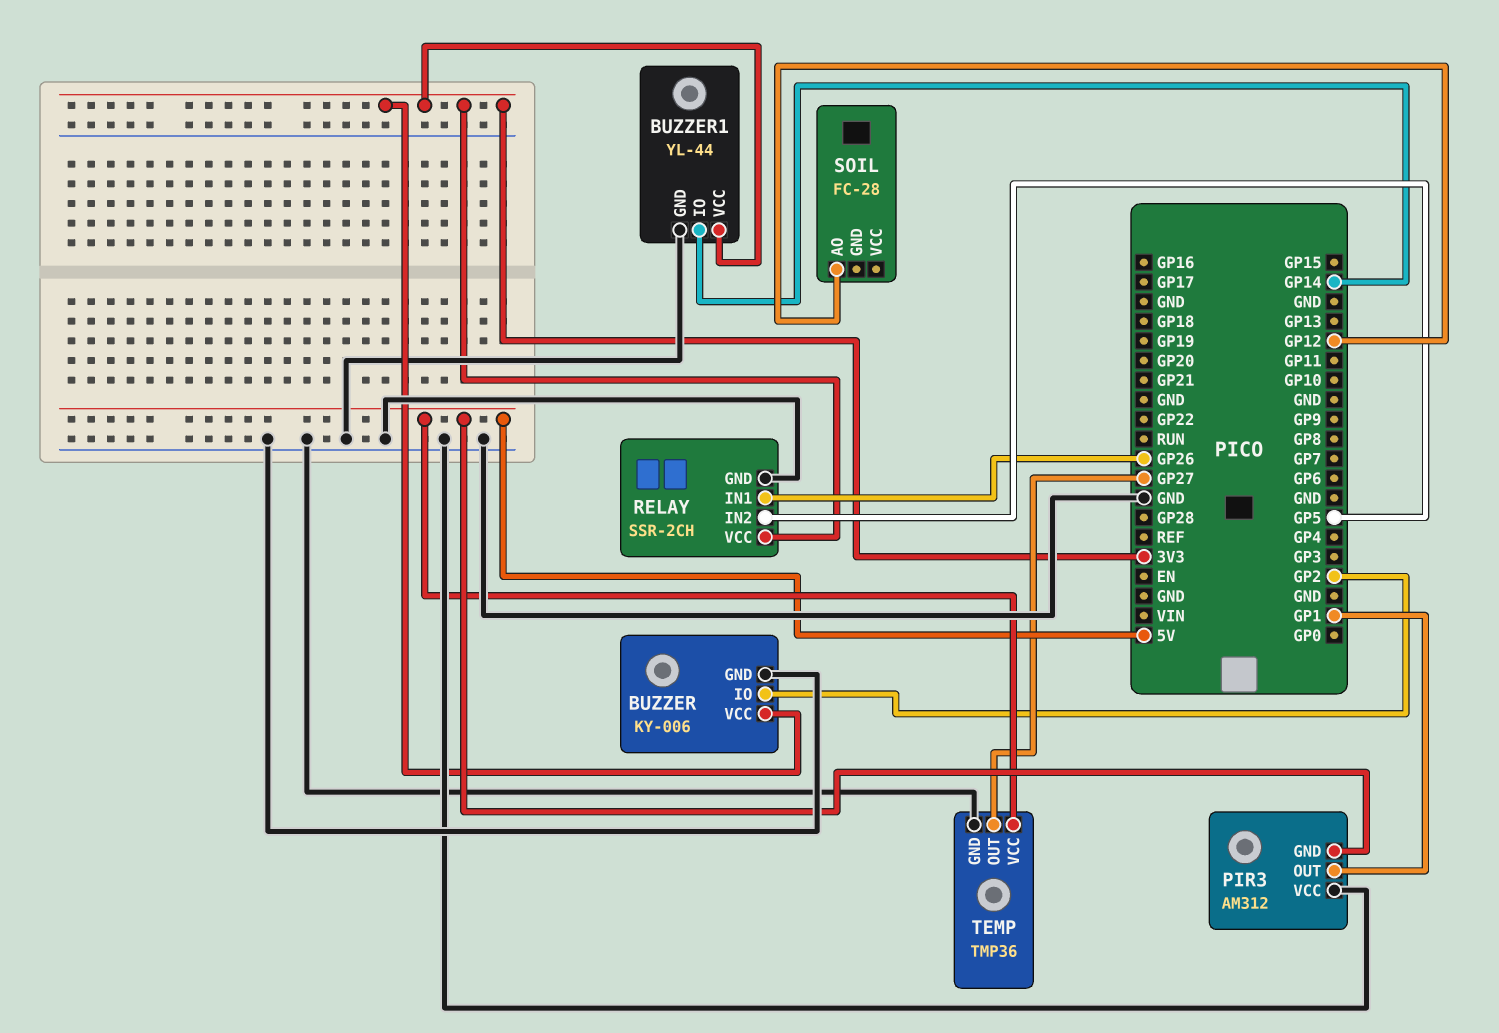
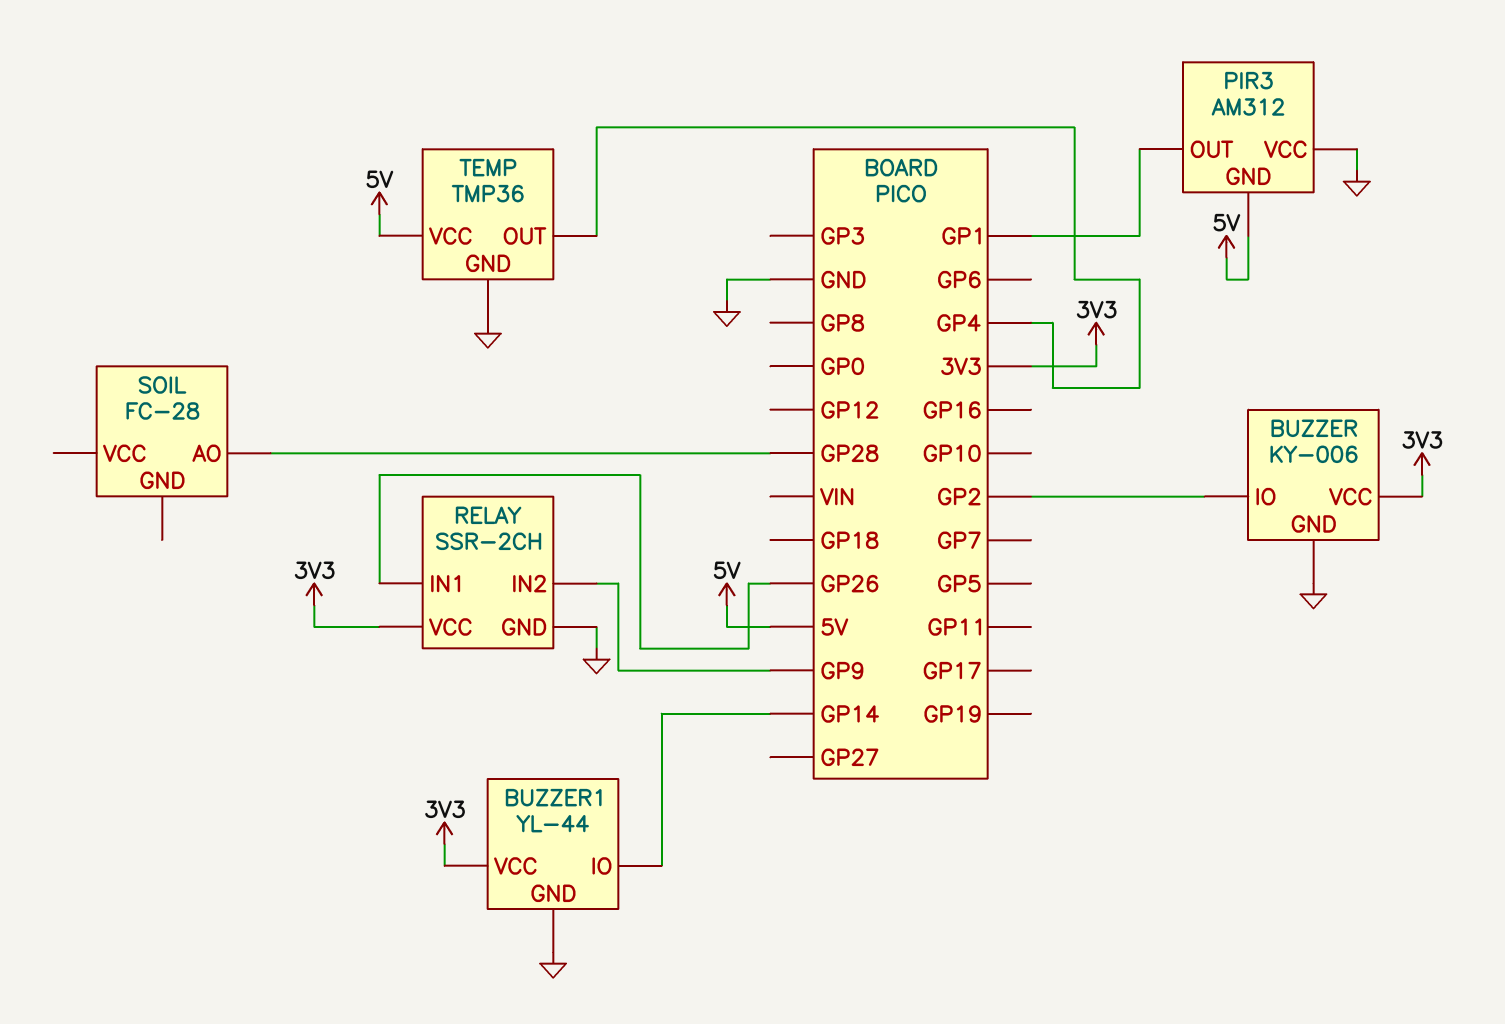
RELAY pin IN2: GP5 -> GP9
SOIL pin AO: GP12 -> GP28
TEMP pin OUT: GP27 -> GP4

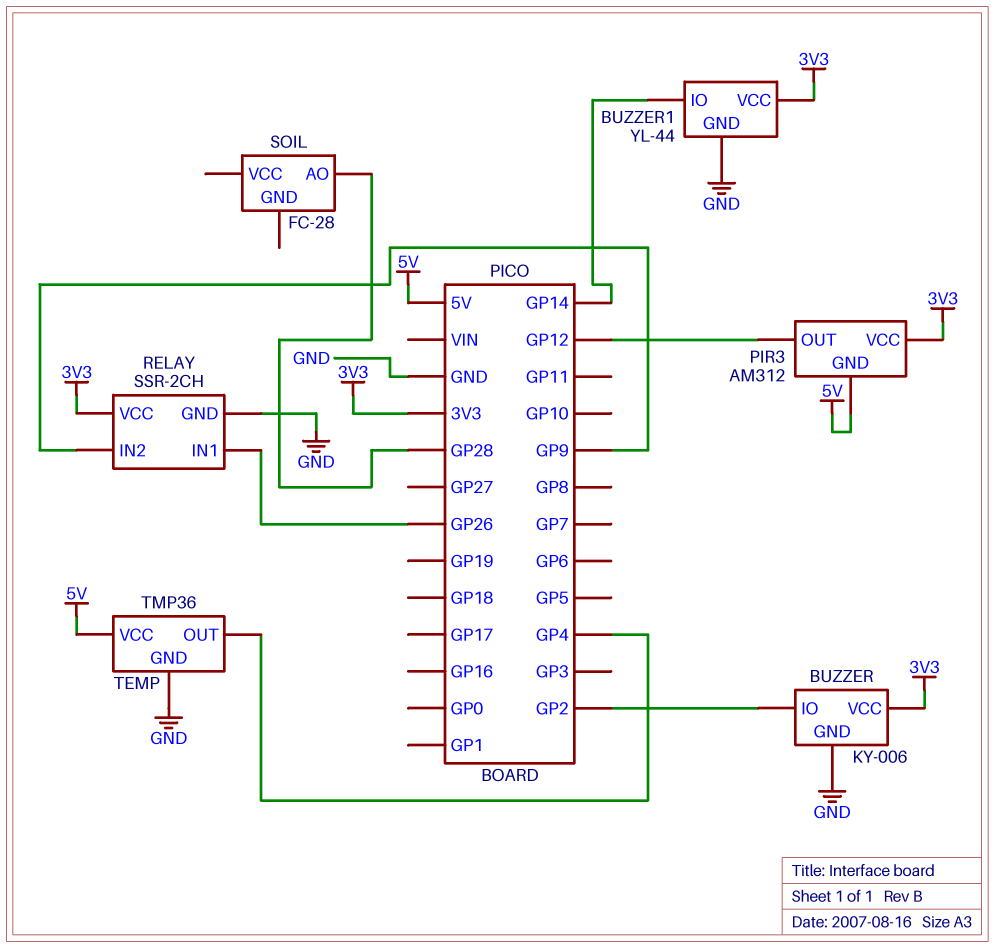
PIR3 pin OUT: GP1 -> GP12
PIR3 pin VCC: GND -> 3V3

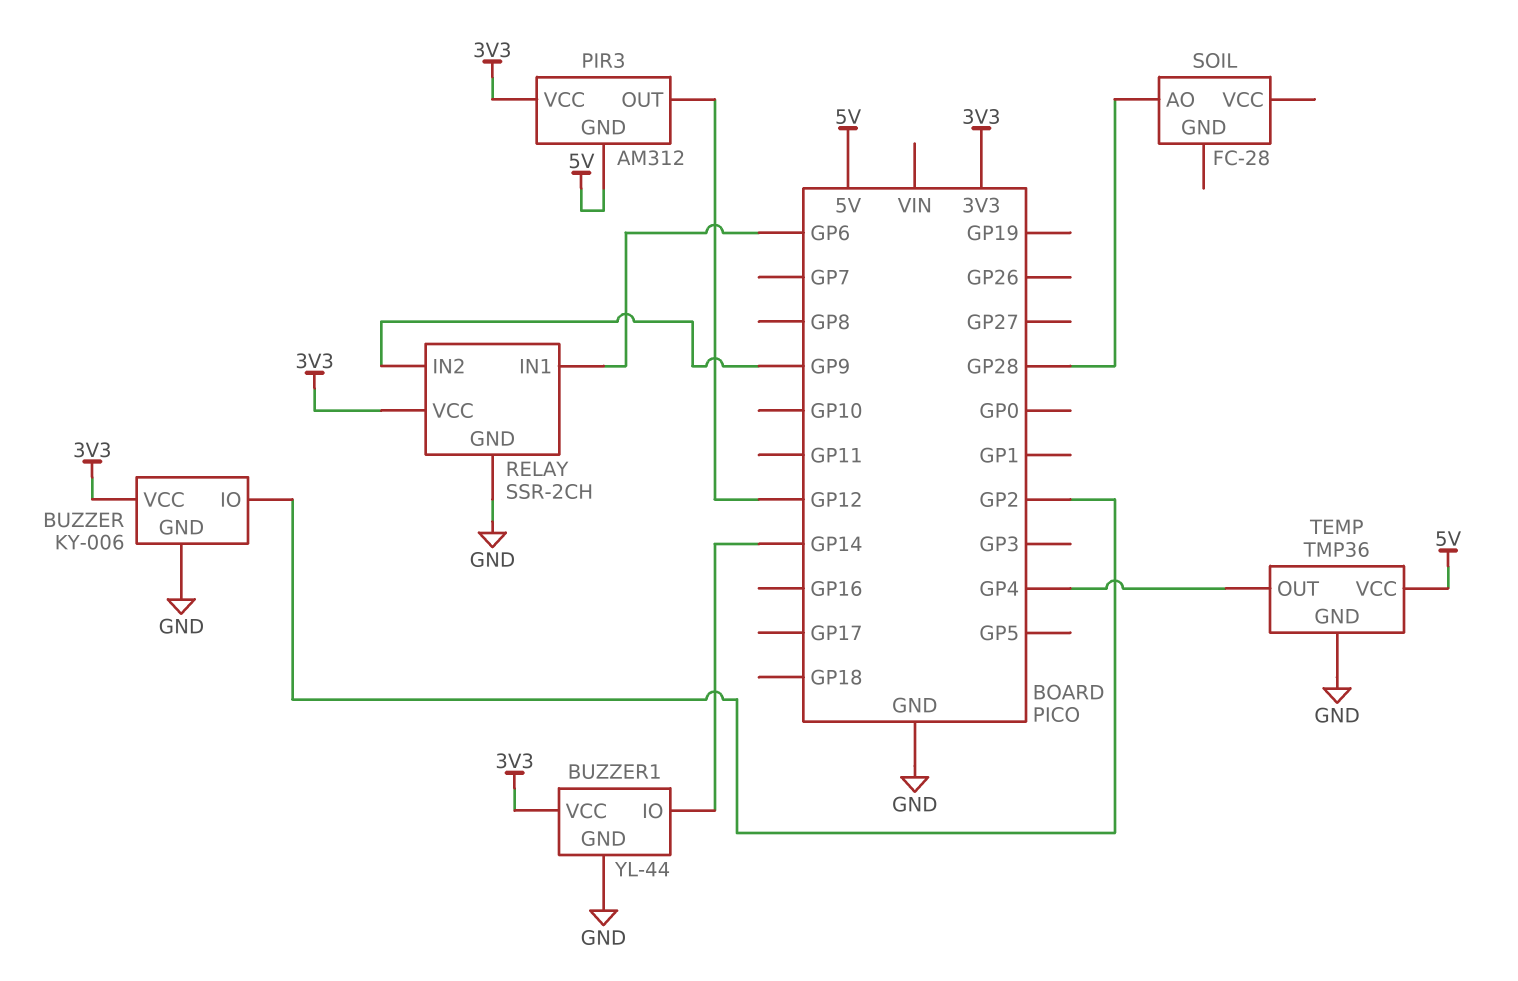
RELAY pin IN1: GP26 -> GP6

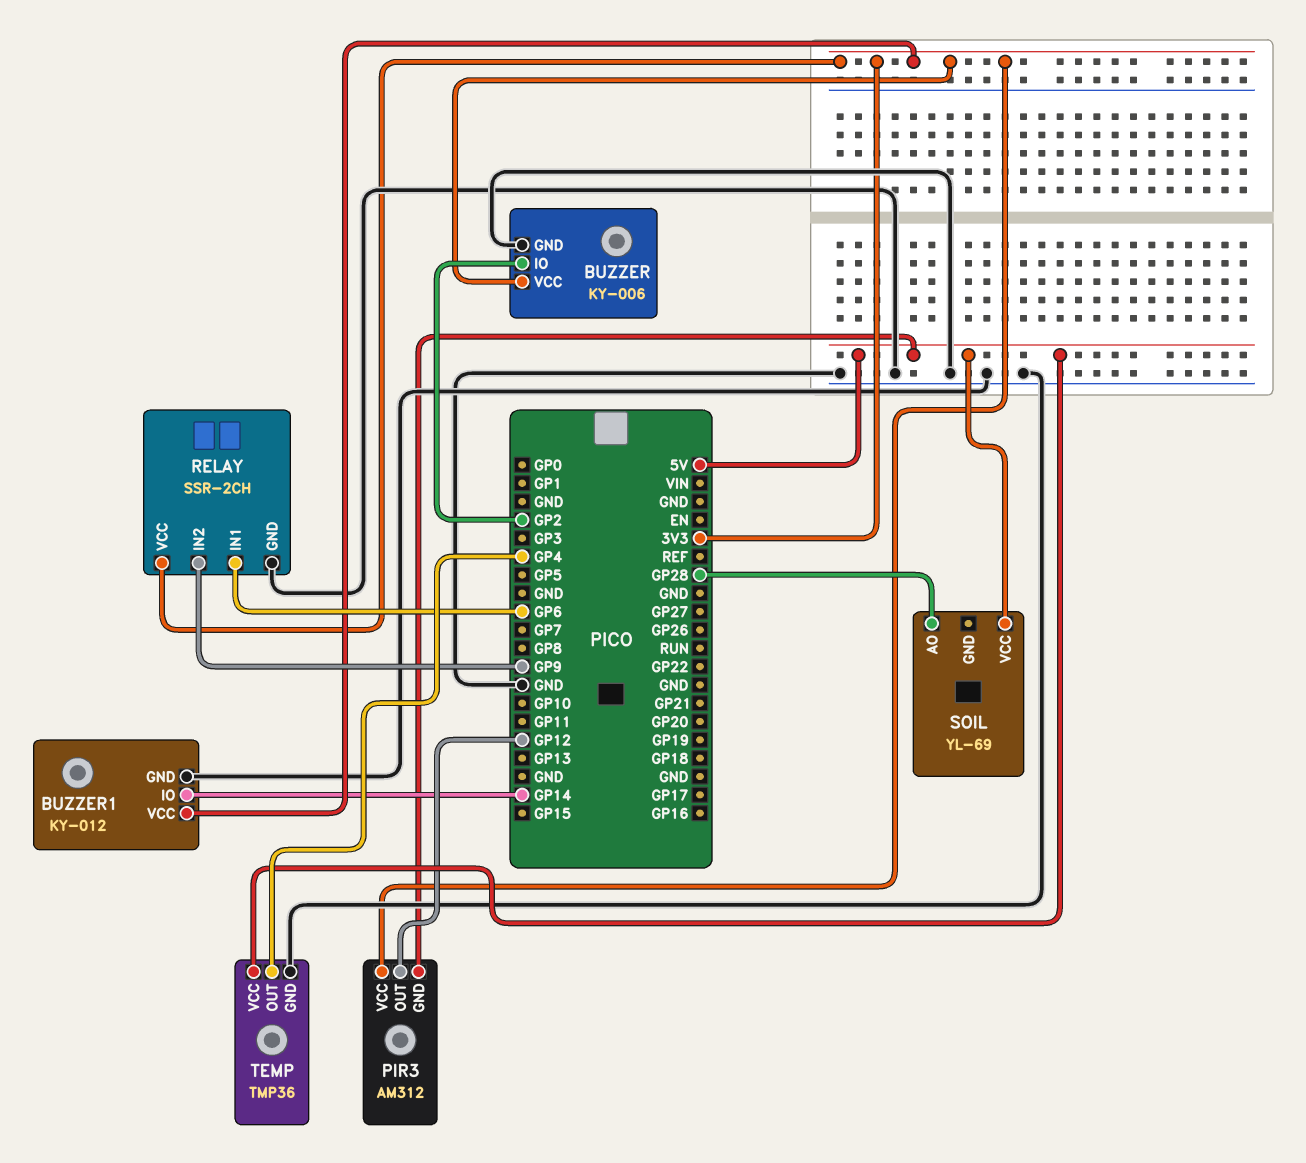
BUZZER1: YL-44 -> KY-012
SOIL: FC-28 -> YL-69
SOIL pin VCC: none -> 5V

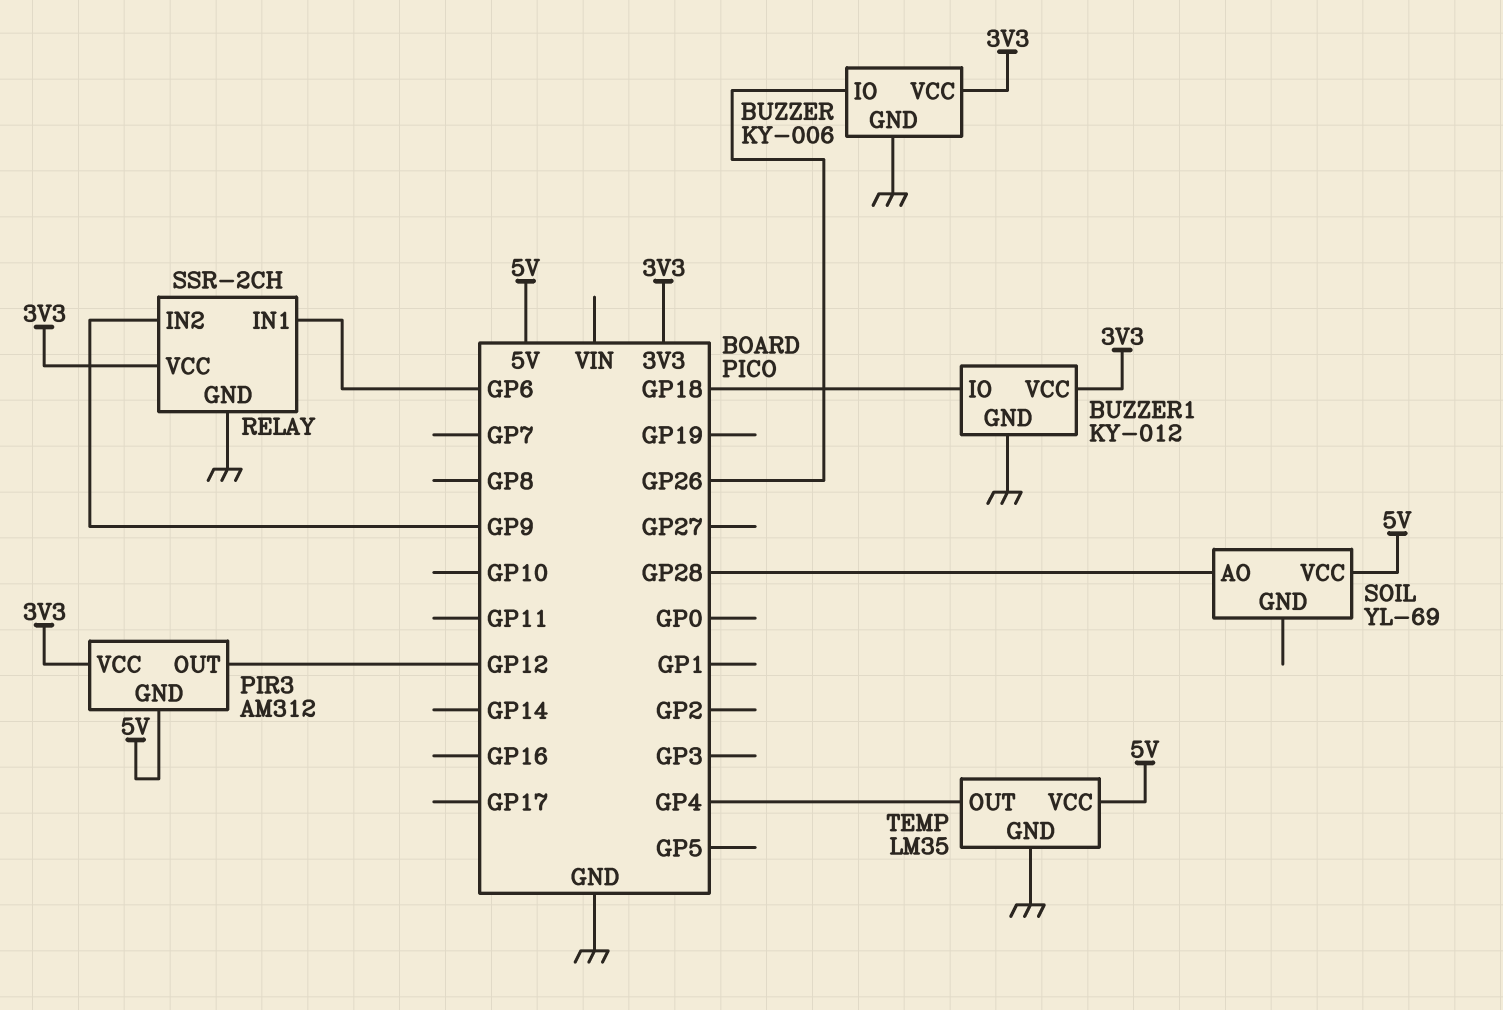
BUZZER pin IO: GP2 -> GP26
BUZZER1 pin IO: GP14 -> GP18
TEMP: TMP36 -> LM35

